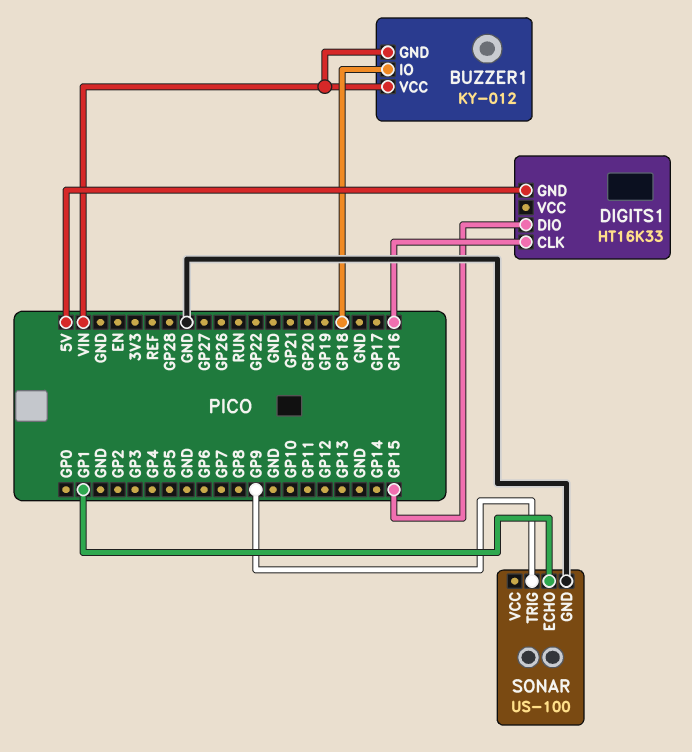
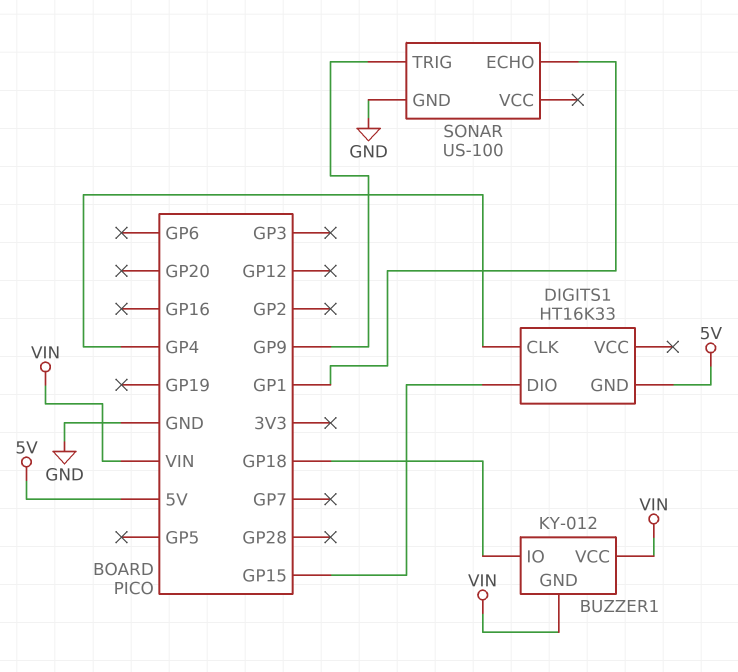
DIGITS1 pin CLK: GP16 -> GP4

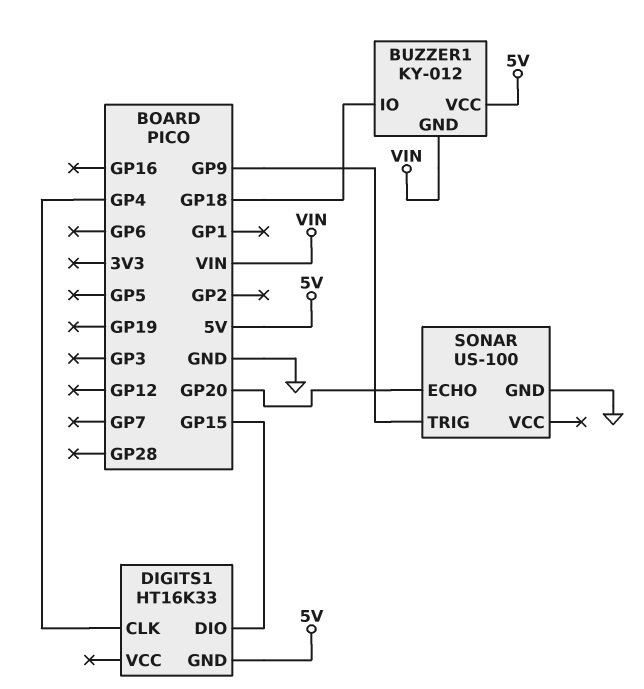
BUZZER1 pin VCC: VIN -> 5V
SONAR pin ECHO: GP1 -> GP20

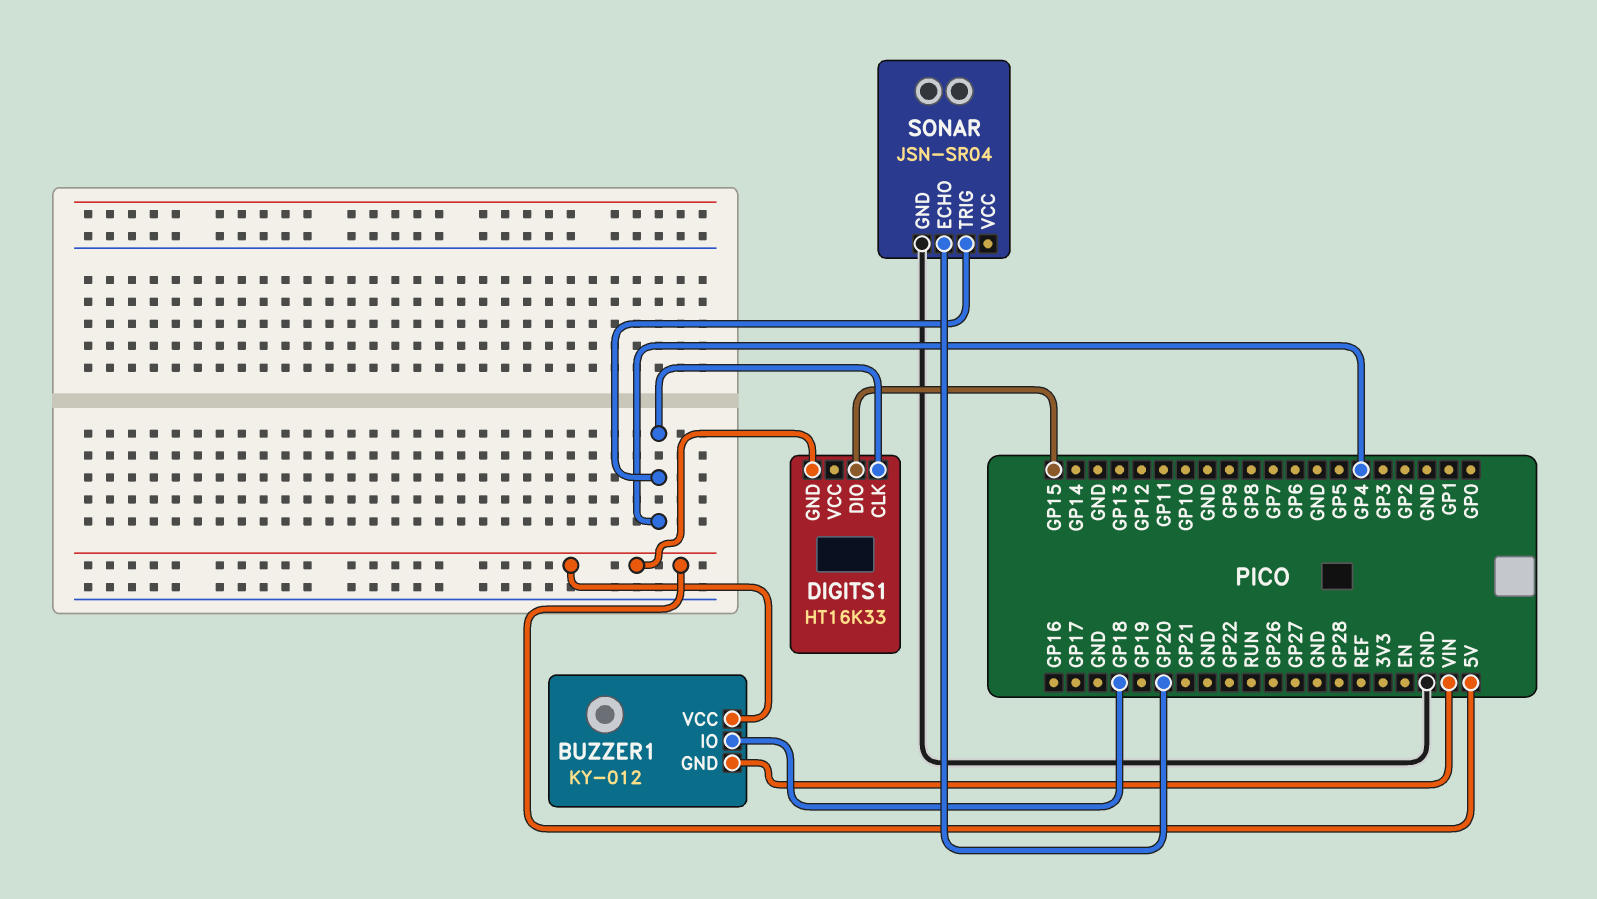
SONAR: US-100 -> JSN-SR04
SONAR pin TRIG: GP9 -> GP4

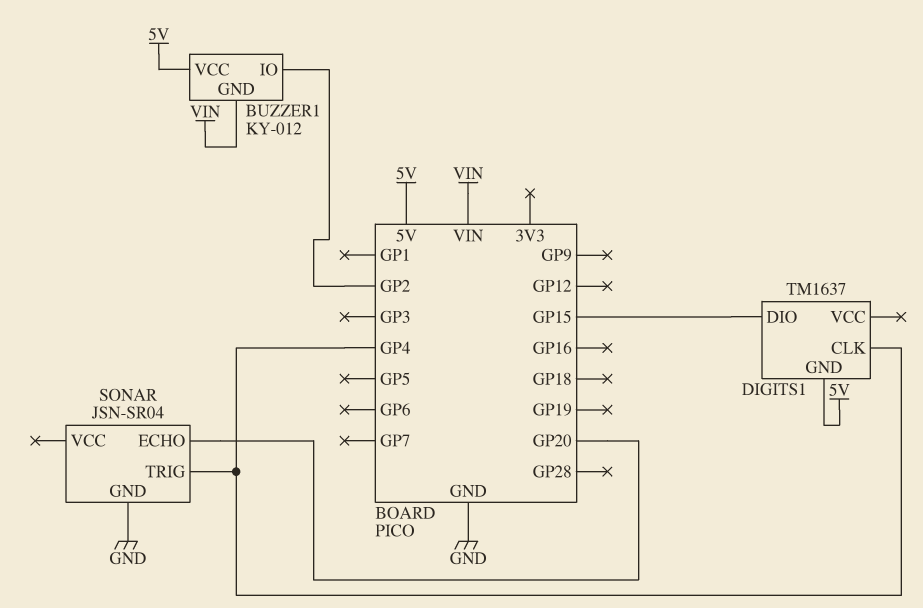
BUZZER1 pin IO: GP18 -> GP2
DIGITS1: HT16K33 -> TM1637

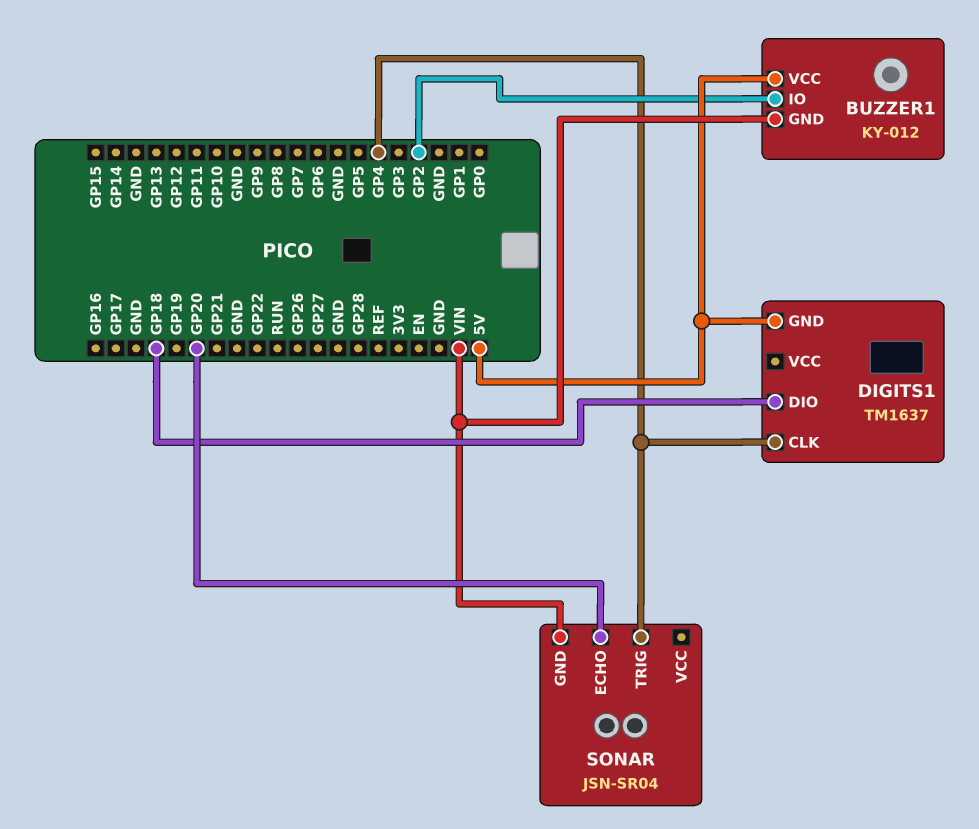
DIGITS1 pin DIO: GP15 -> GP18
SONAR pin GND: GND -> VIN

